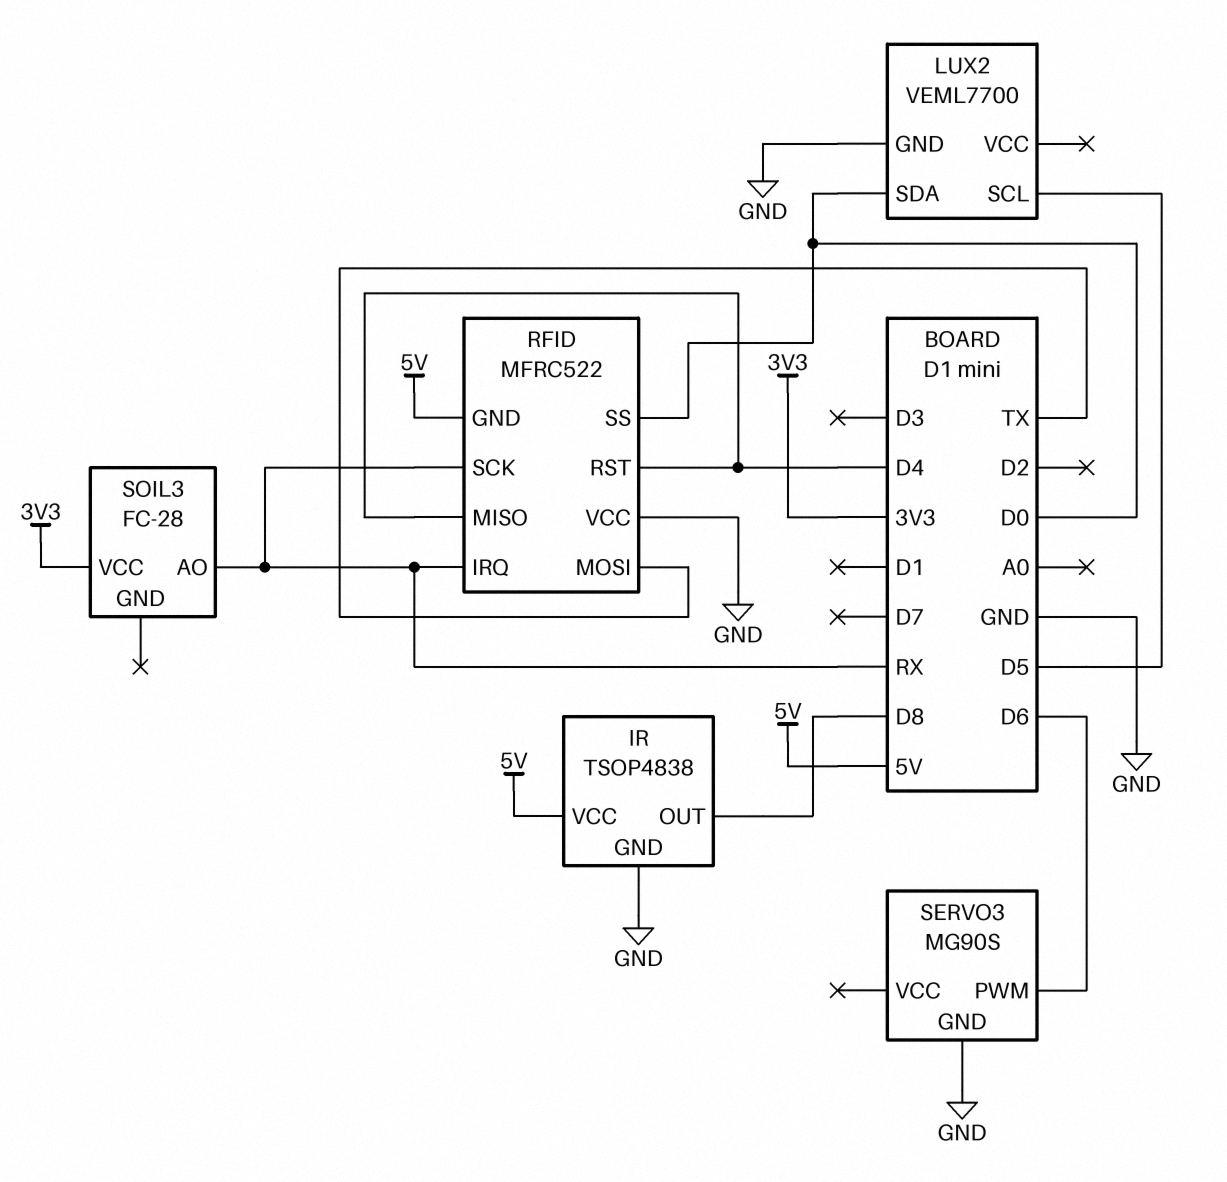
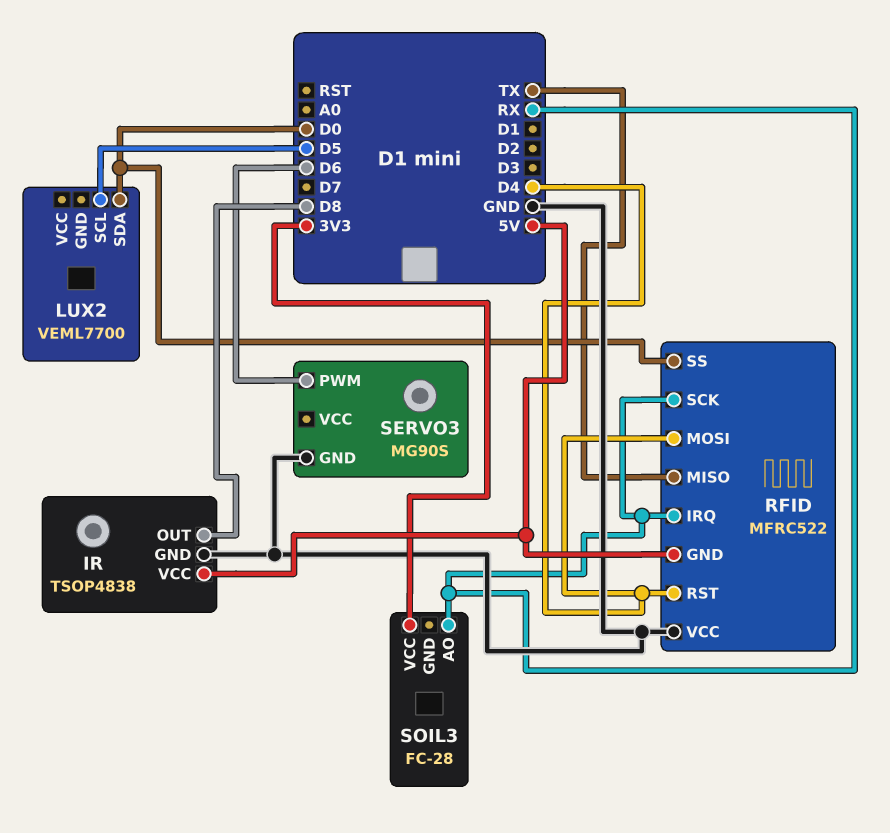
LUX2 pin GND: GND -> none
RFID pin MISO: D4 -> TX
RFID pin MOSI: TX -> D4

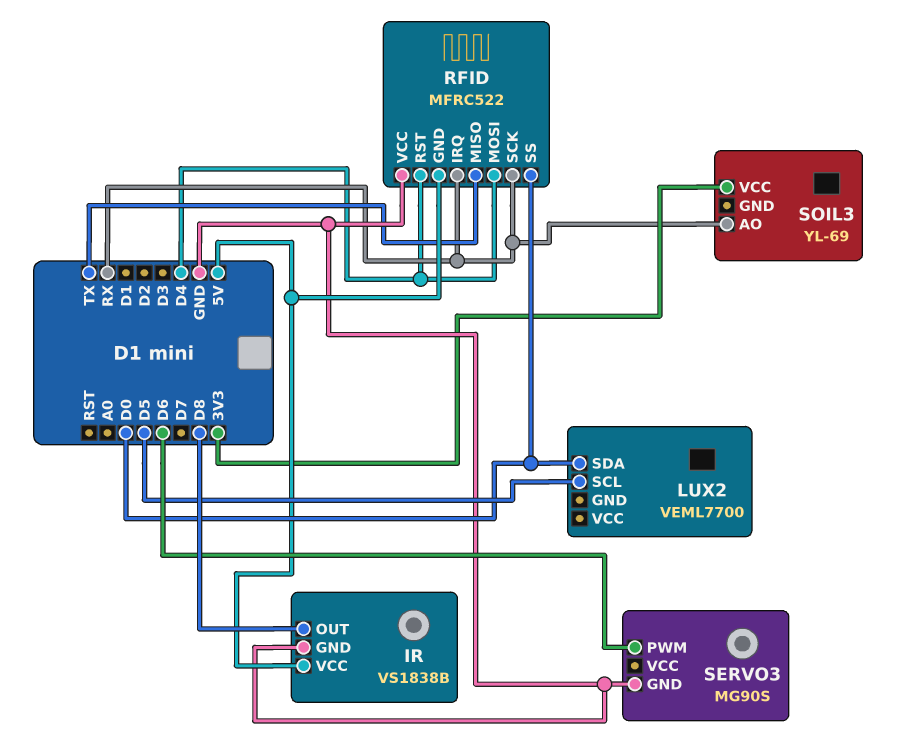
IR: TSOP4838 -> VS1838B
SOIL3: FC-28 -> YL-69

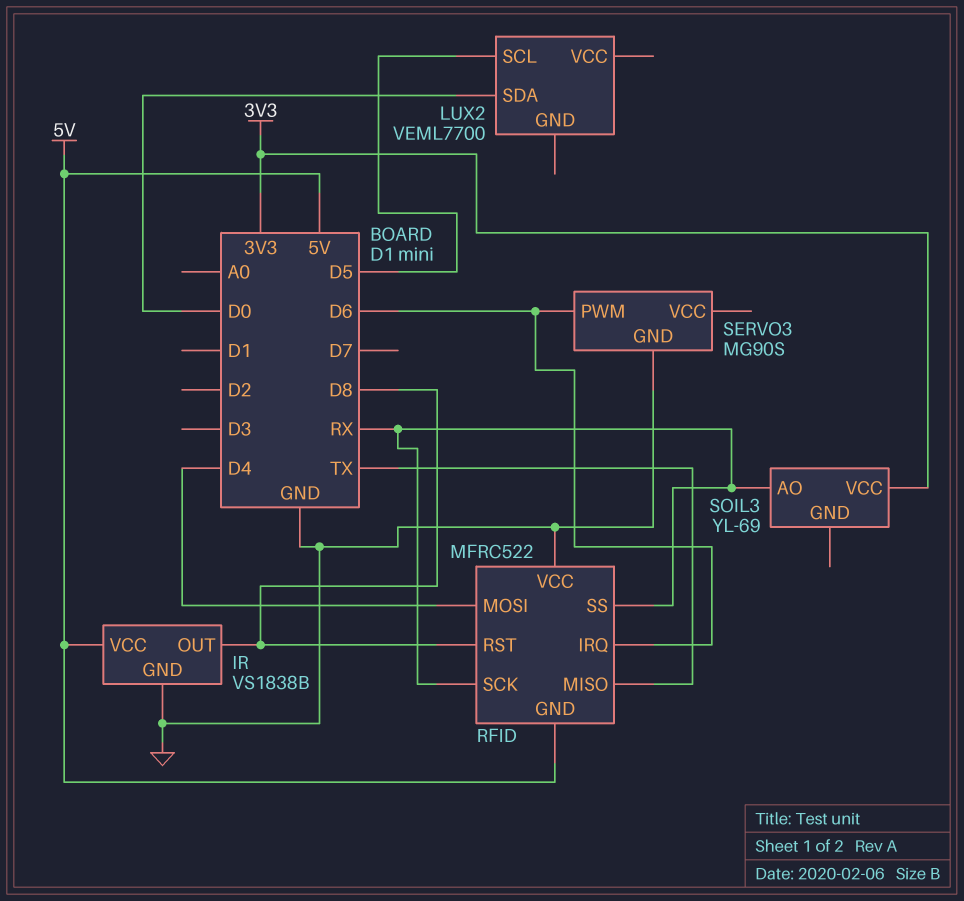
RFID pin IRQ: RX -> D6
RFID pin RST: D4 -> D8
RFID pin SS: D0 -> RX

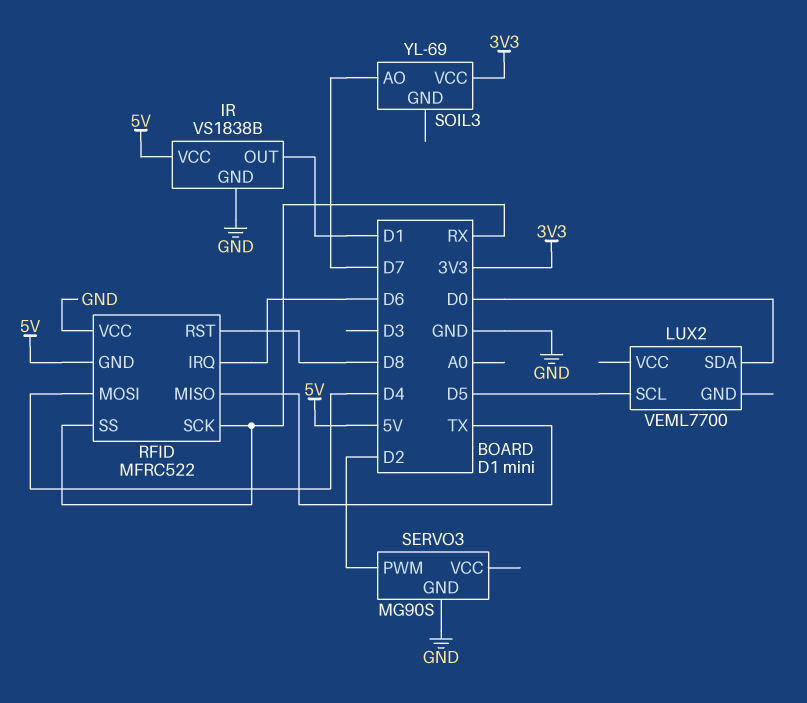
IR pin OUT: D8 -> D1
SERVO3 pin PWM: D6 -> D2
SOIL3 pin AO: RX -> D7

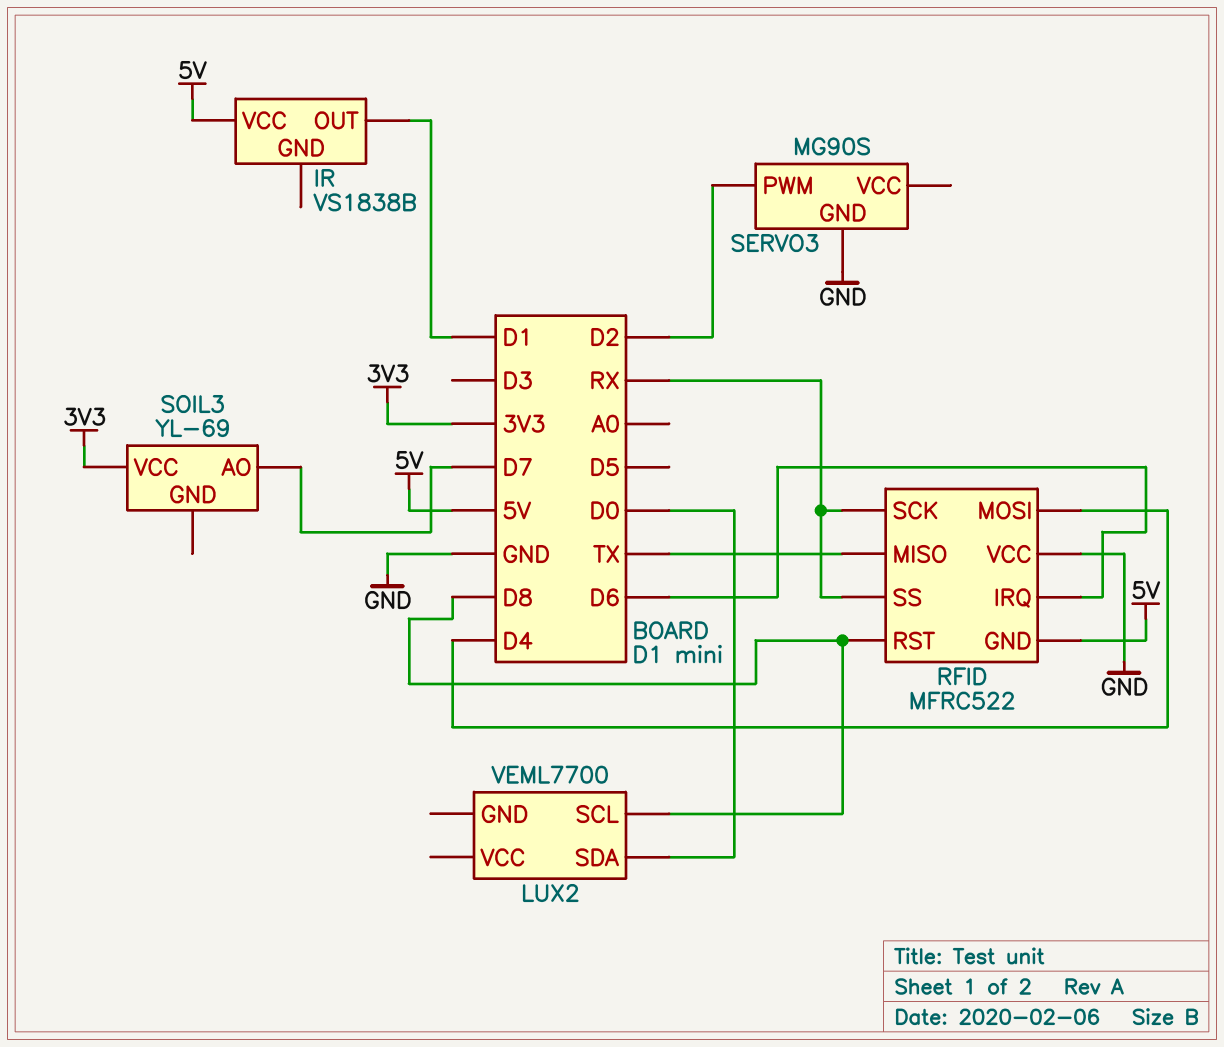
IR pin GND: GND -> none
LUX2 pin SCL: D5 -> D8

